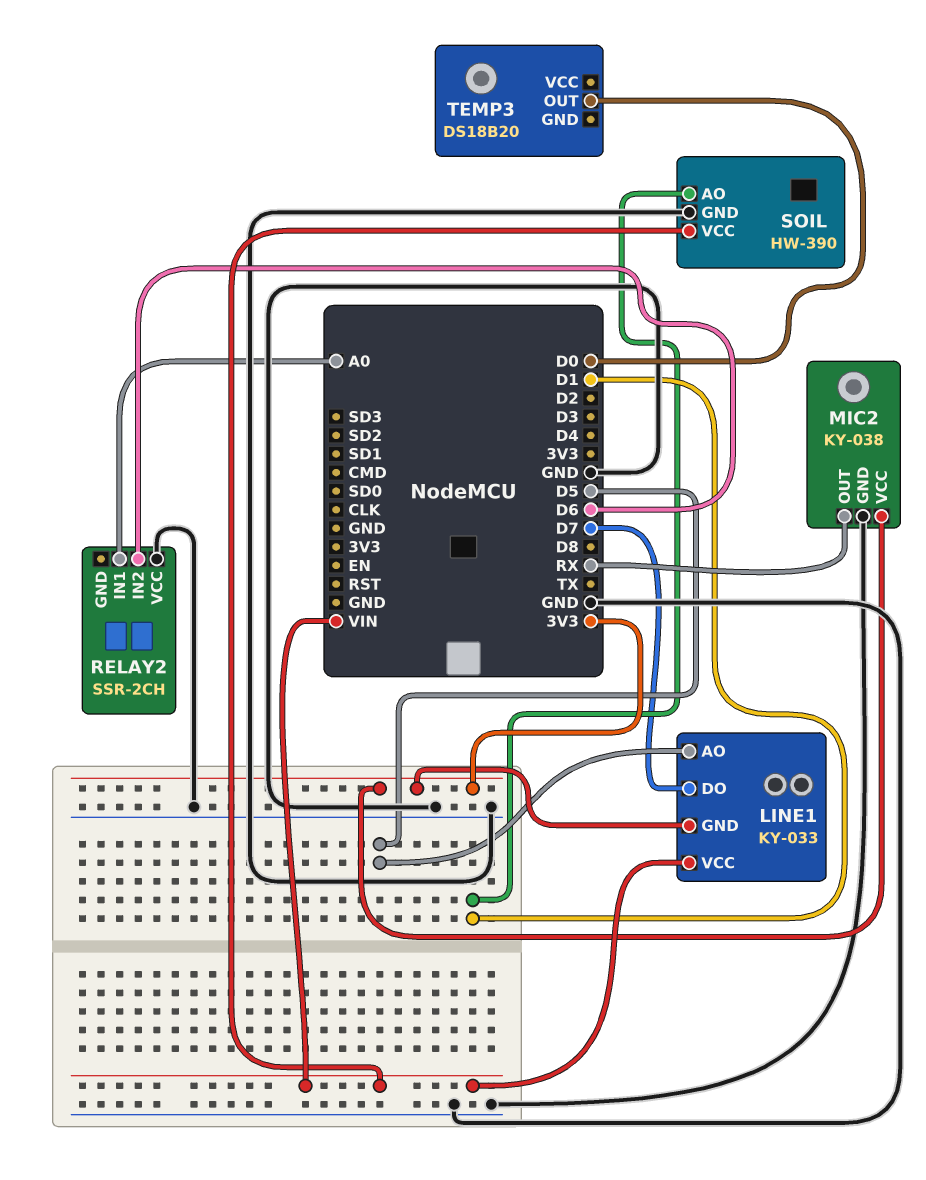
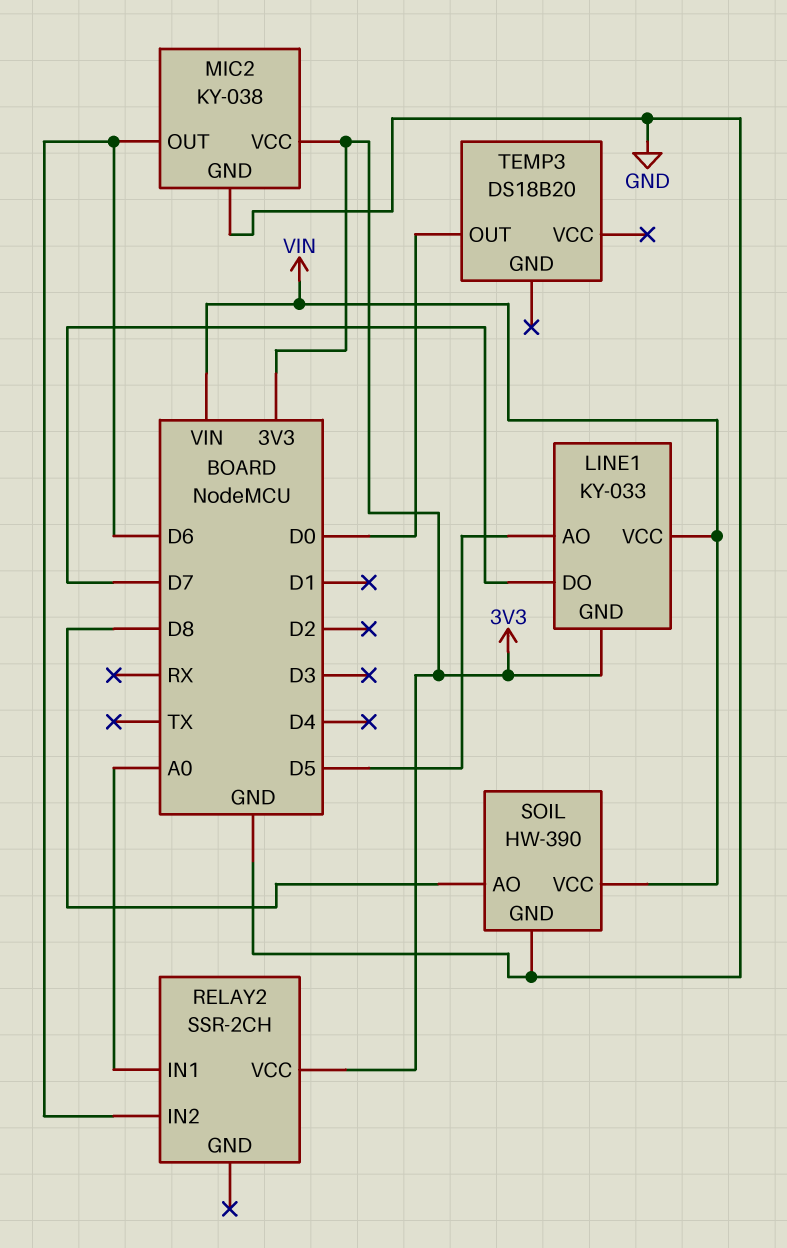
MIC2 pin OUT: RX -> D6
RELAY2 pin VCC: GND -> 3V3
SOIL pin AO: D1 -> D8

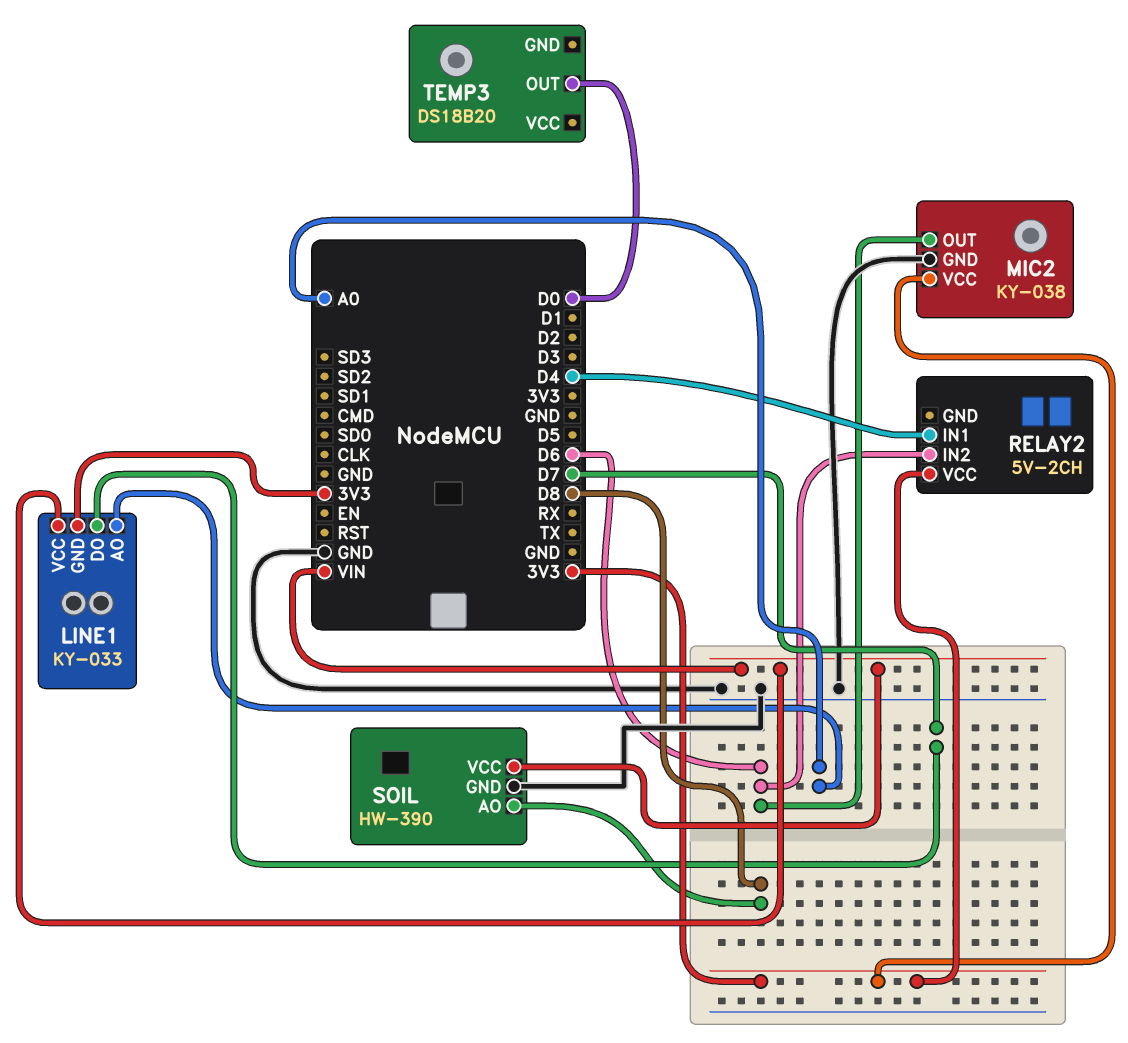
LINE1 pin AO: D5 -> A0
RELAY2: SSR-2CH -> 5V-2CH
RELAY2 pin IN1: A0 -> D4

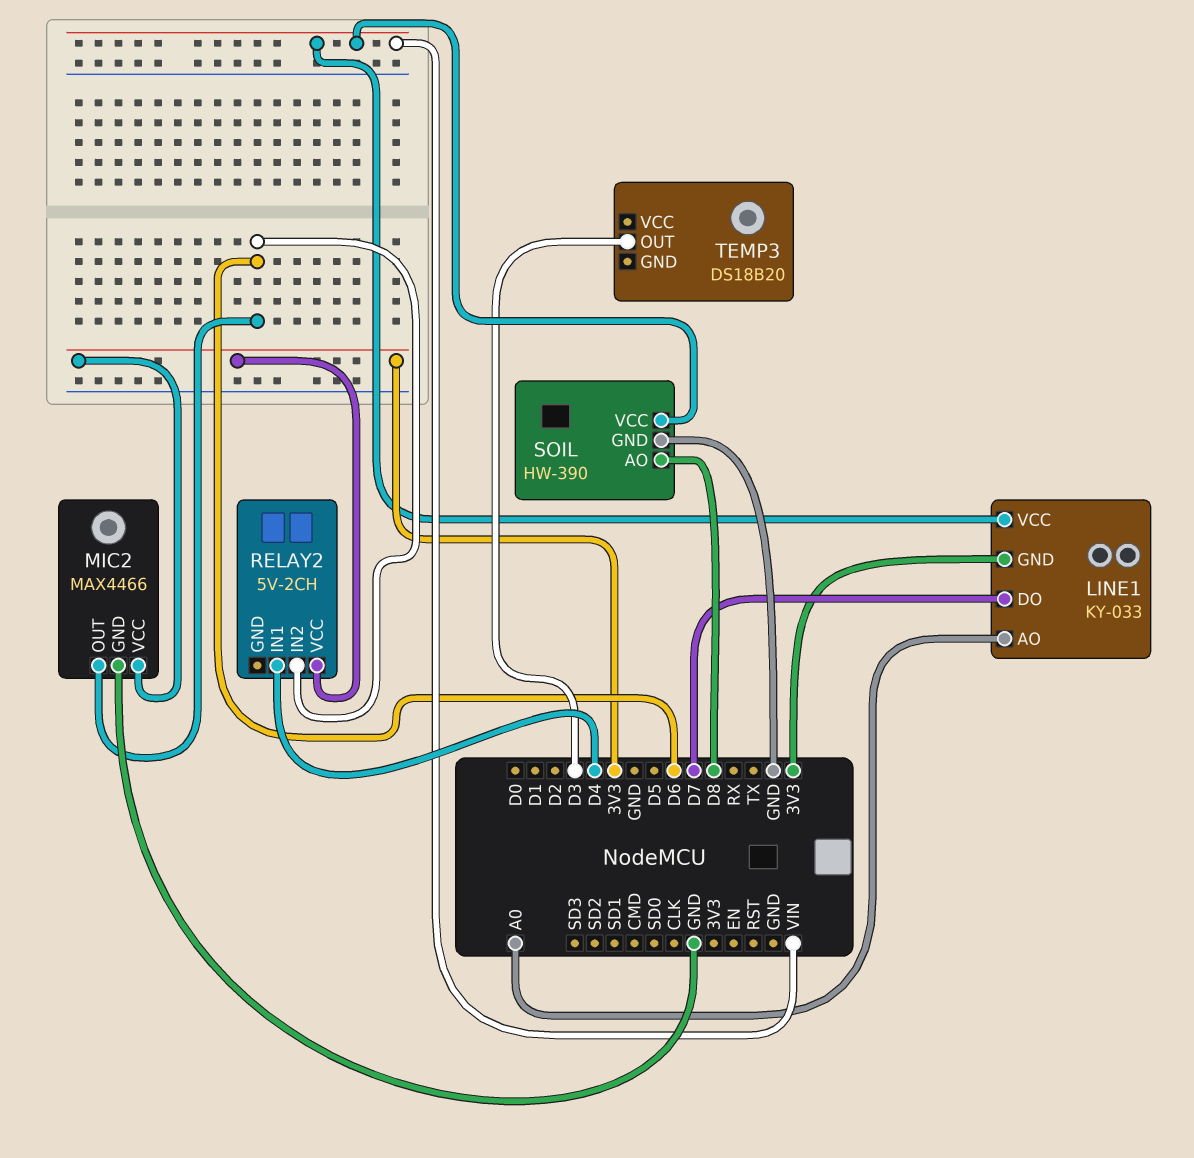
MIC2: KY-038 -> MAX4466
TEMP3 pin OUT: D0 -> D3

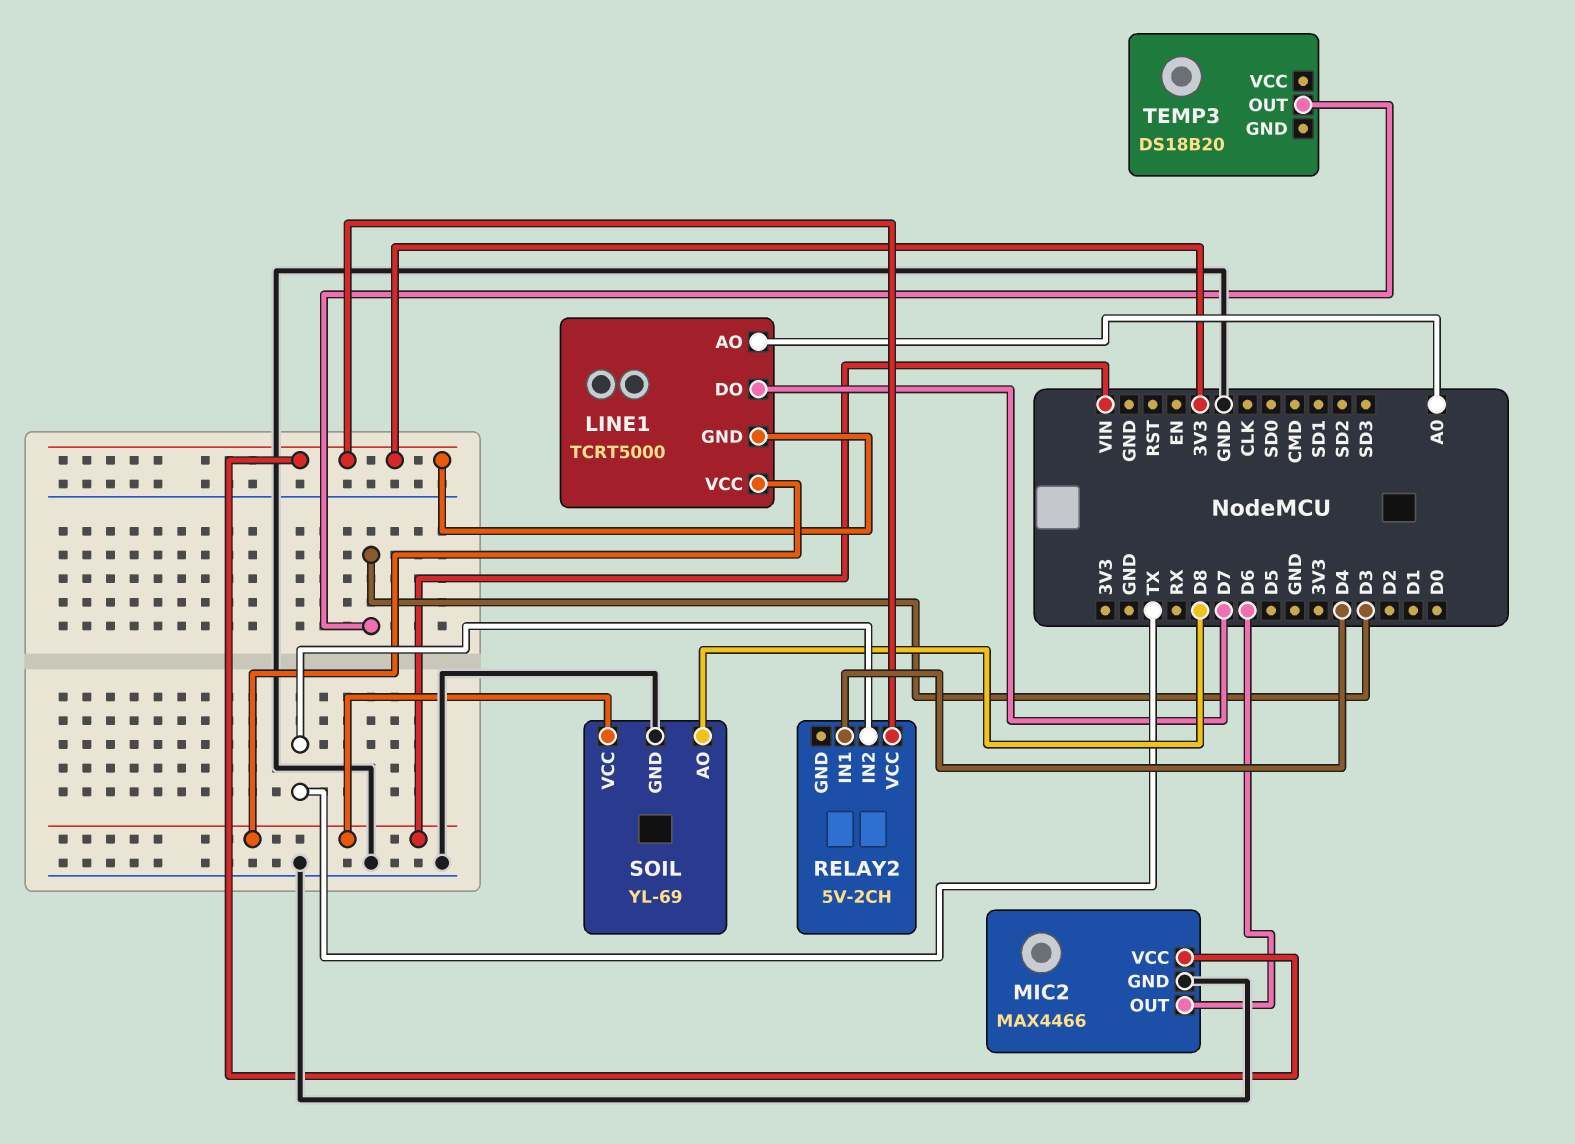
LINE1: KY-033 -> TCRT5000
RELAY2 pin IN2: D6 -> TX
SOIL: HW-390 -> YL-69

